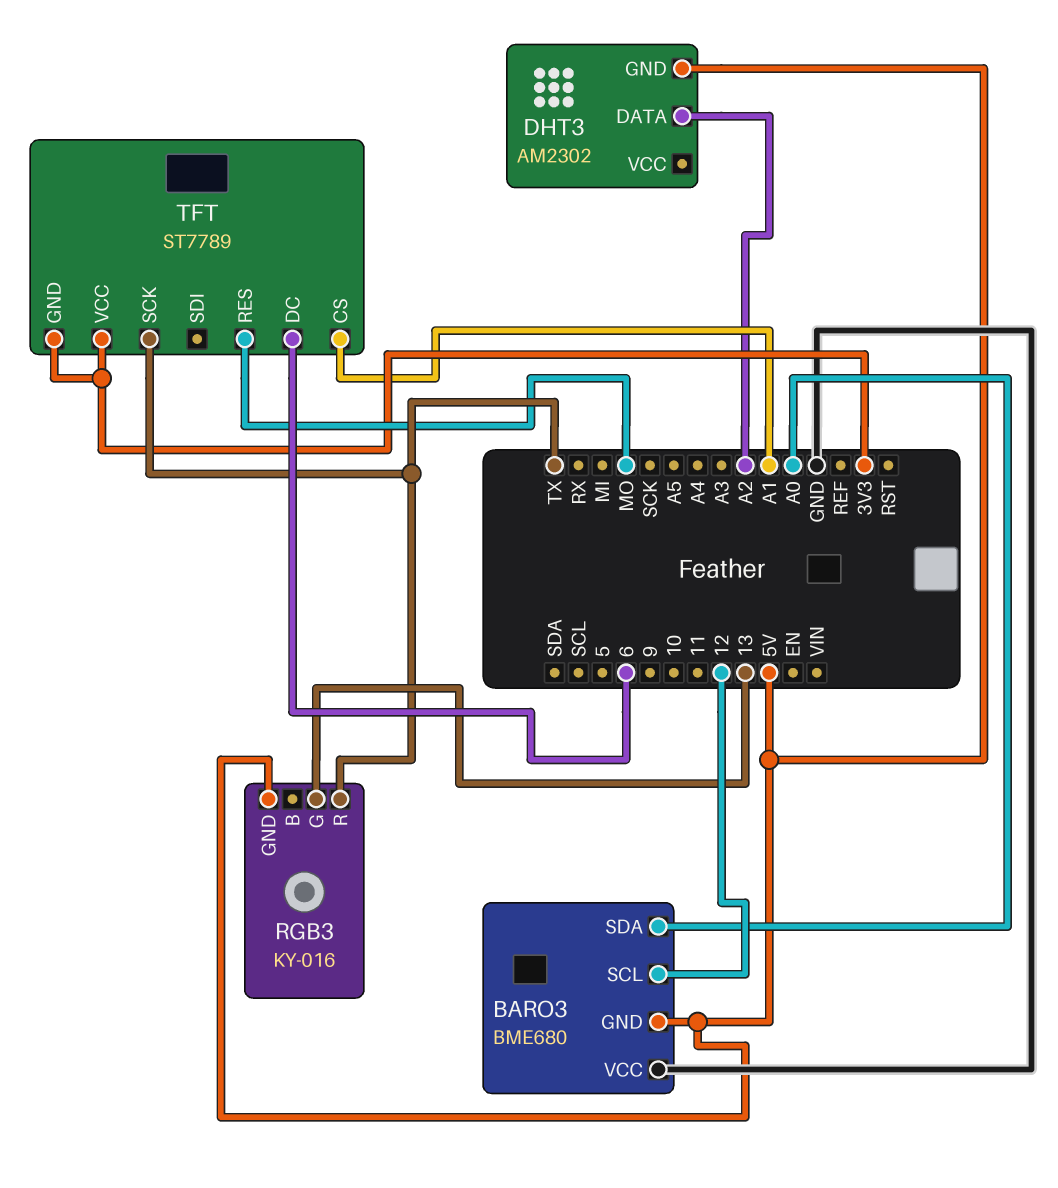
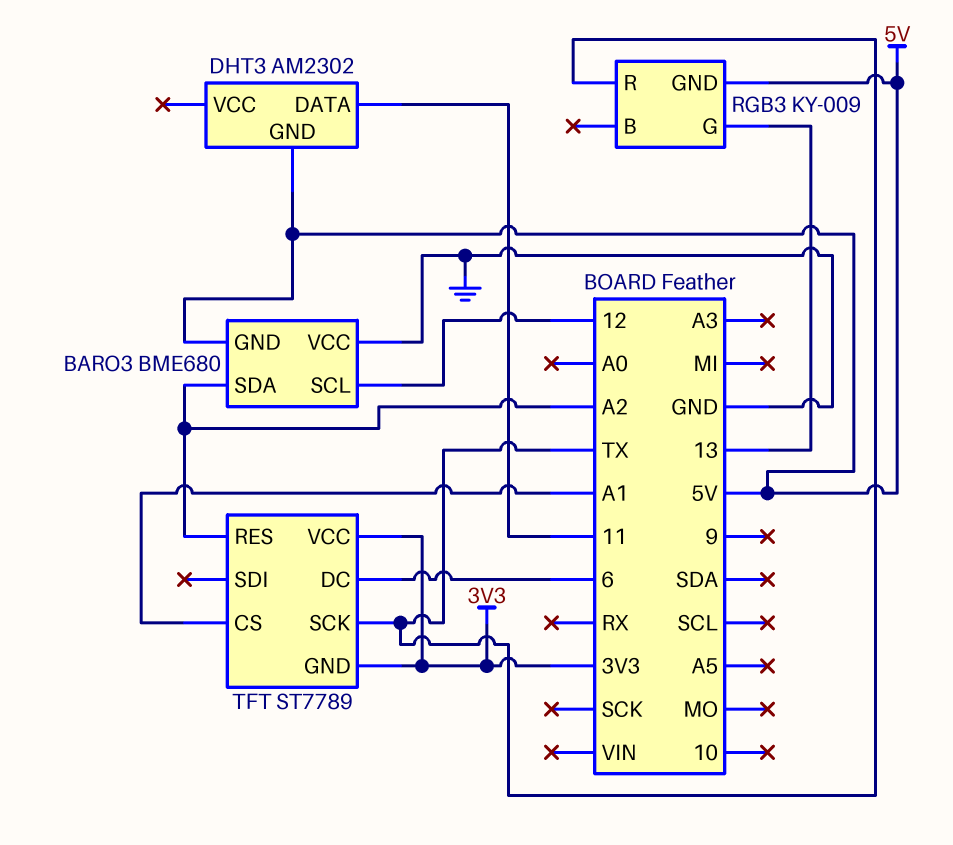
BARO3 pin SDA: A0 -> A2
DHT3 pin DATA: A2 -> 11
RGB3: KY-016 -> KY-009
TFT pin RES: MO -> A2

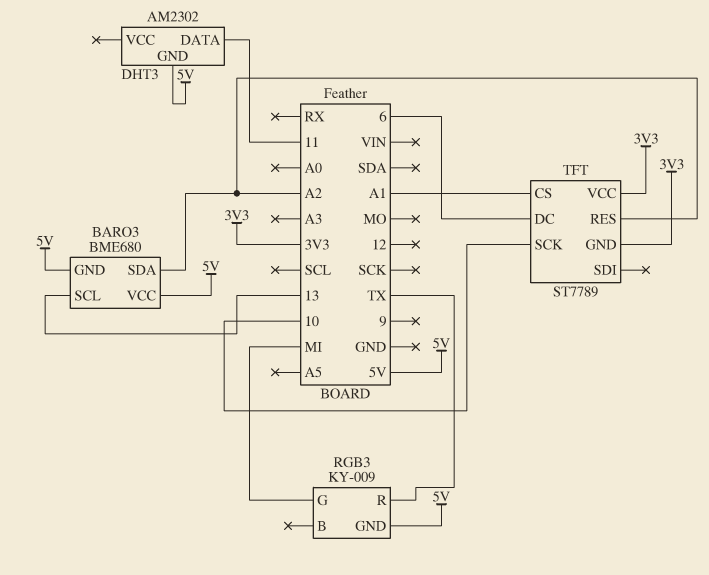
BARO3 pin SCL: 12 -> 13
BARO3 pin VCC: GND -> 5V
RGB3 pin G: 13 -> MI
TFT pin SCK: TX -> 10

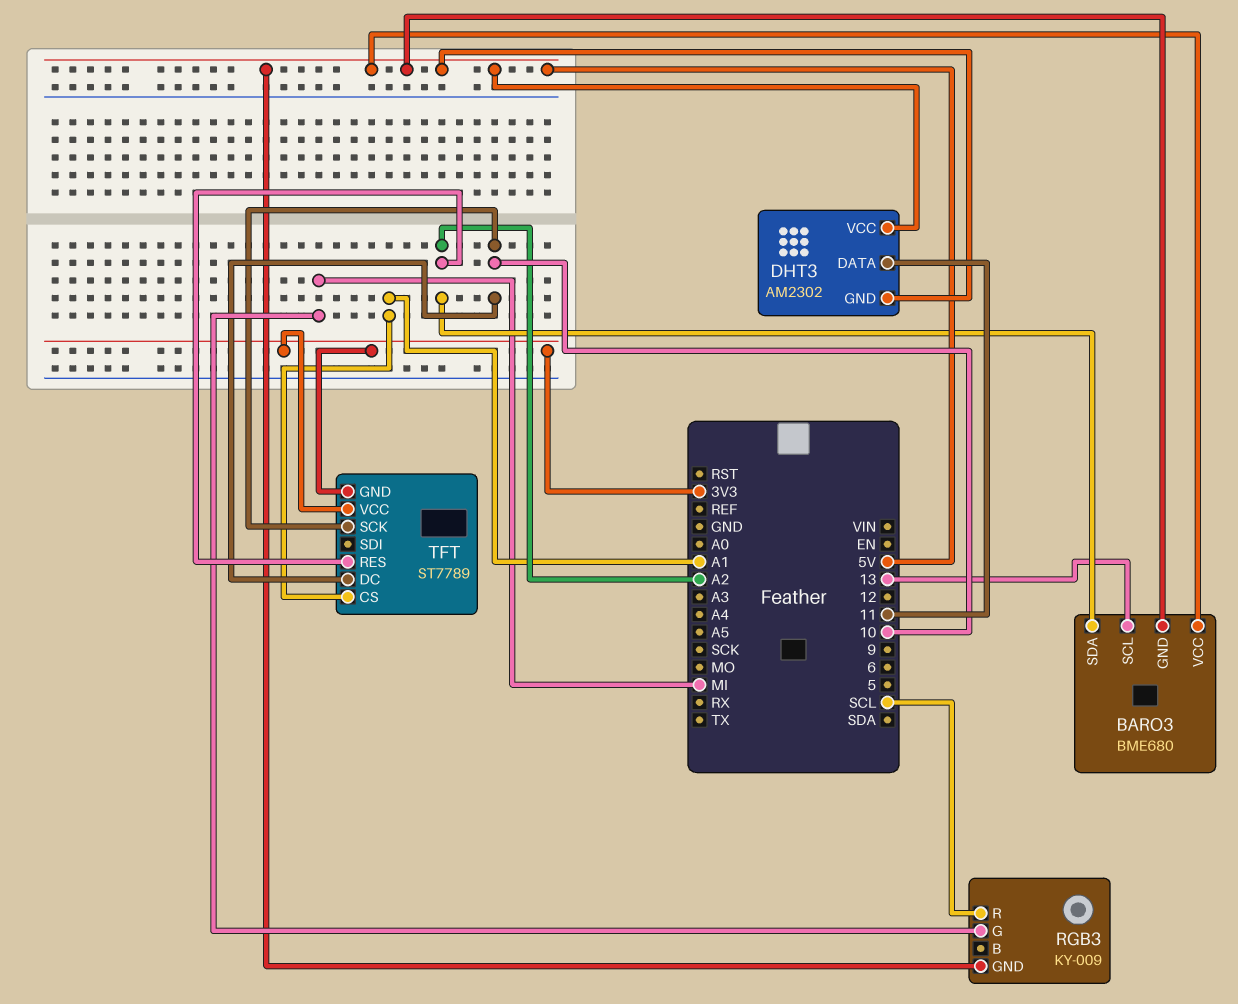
DHT3 pin VCC: none -> 5V
RGB3 pin R: TX -> SCL
TFT pin DC: 6 -> 10

